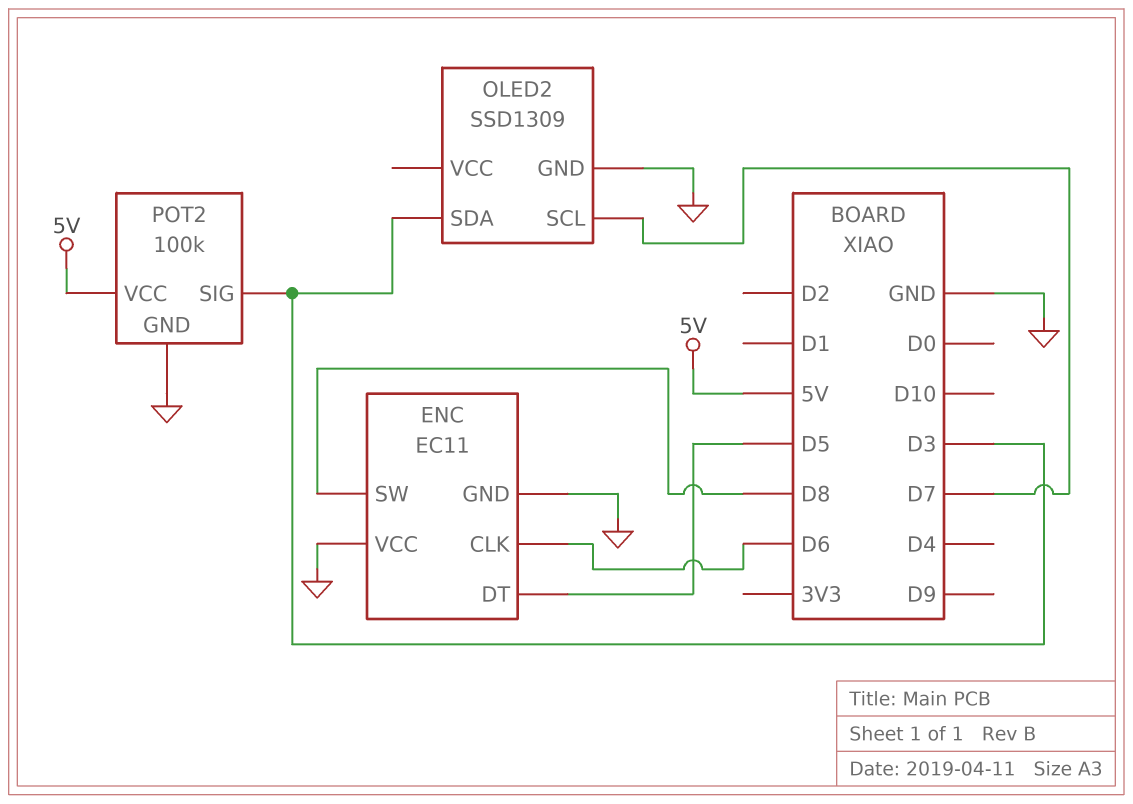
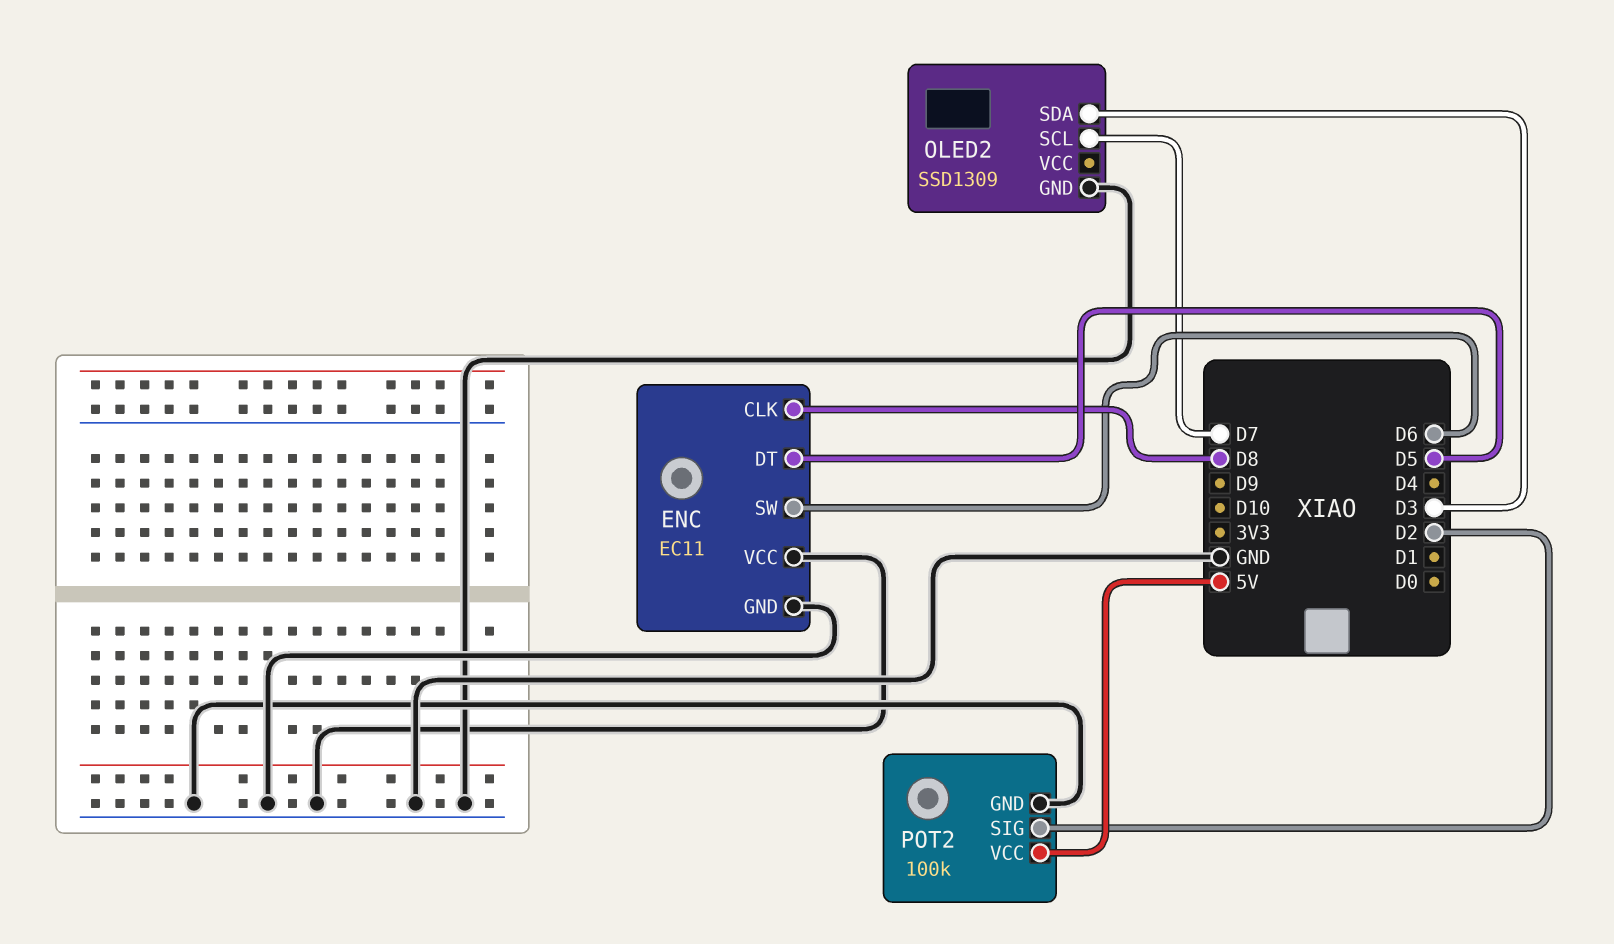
ENC pin CLK: D6 -> D8
ENC pin SW: D8 -> D6
POT2 pin SIG: D3 -> D2

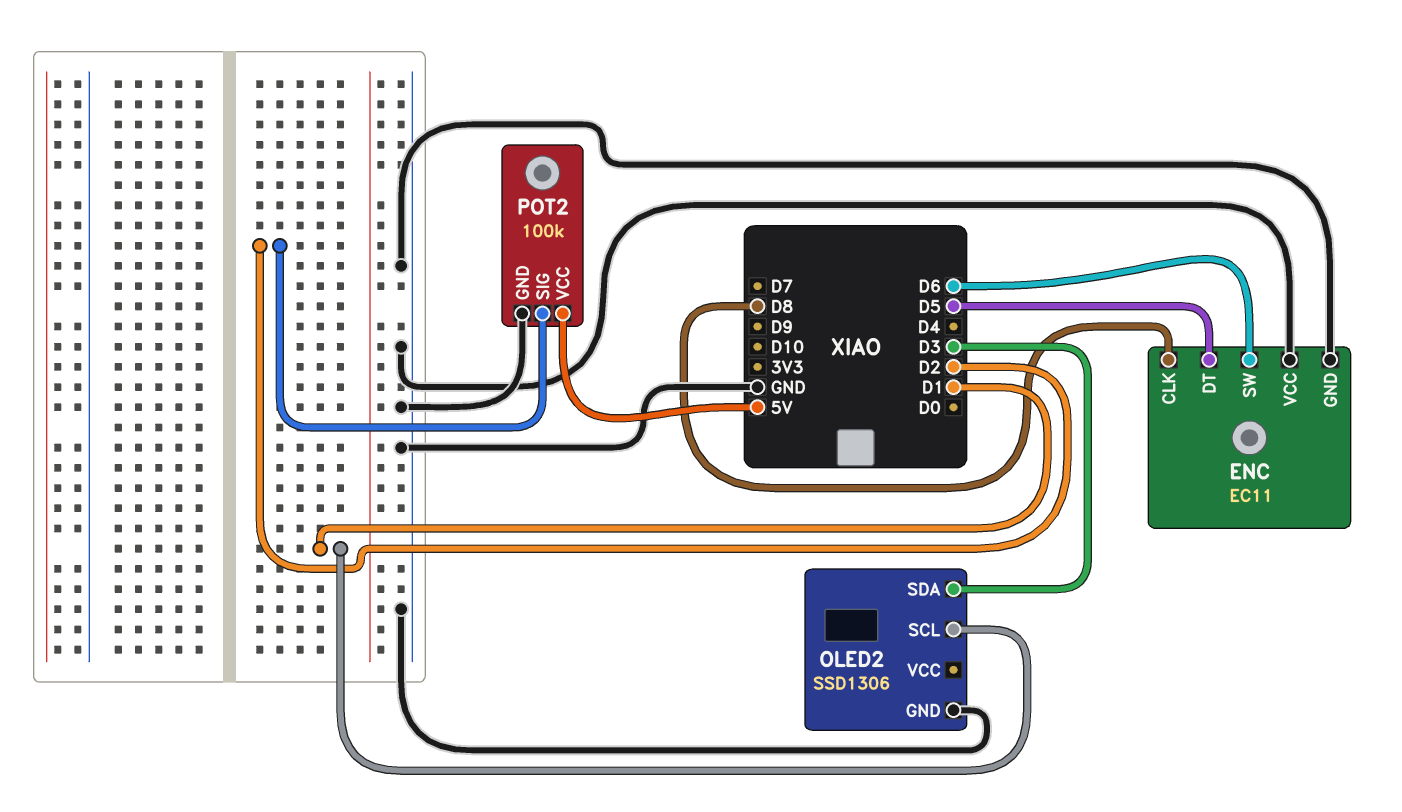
OLED2: SSD1309 -> SSD1306
OLED2 pin SCL: D7 -> D1

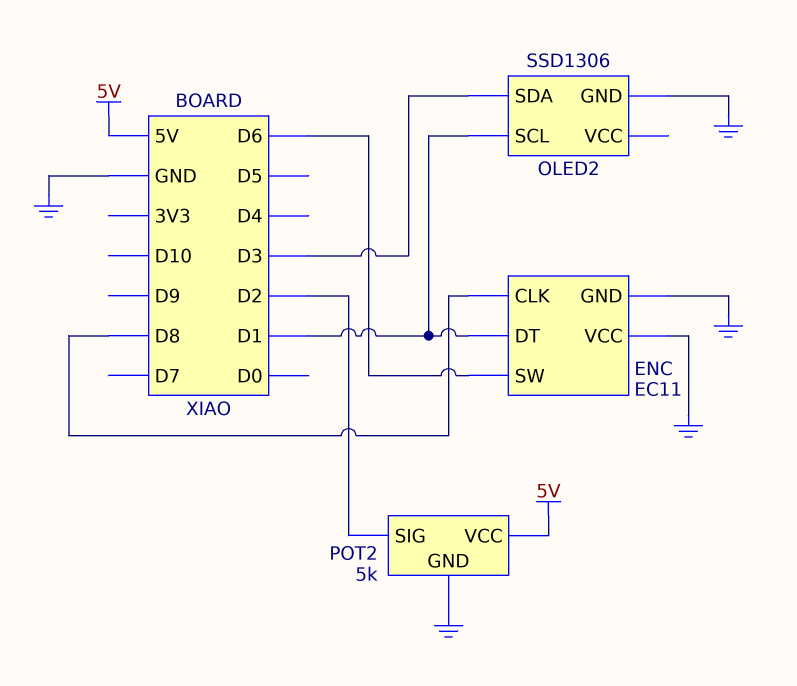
ENC pin DT: D5 -> D1
POT2: 100k -> 5k

